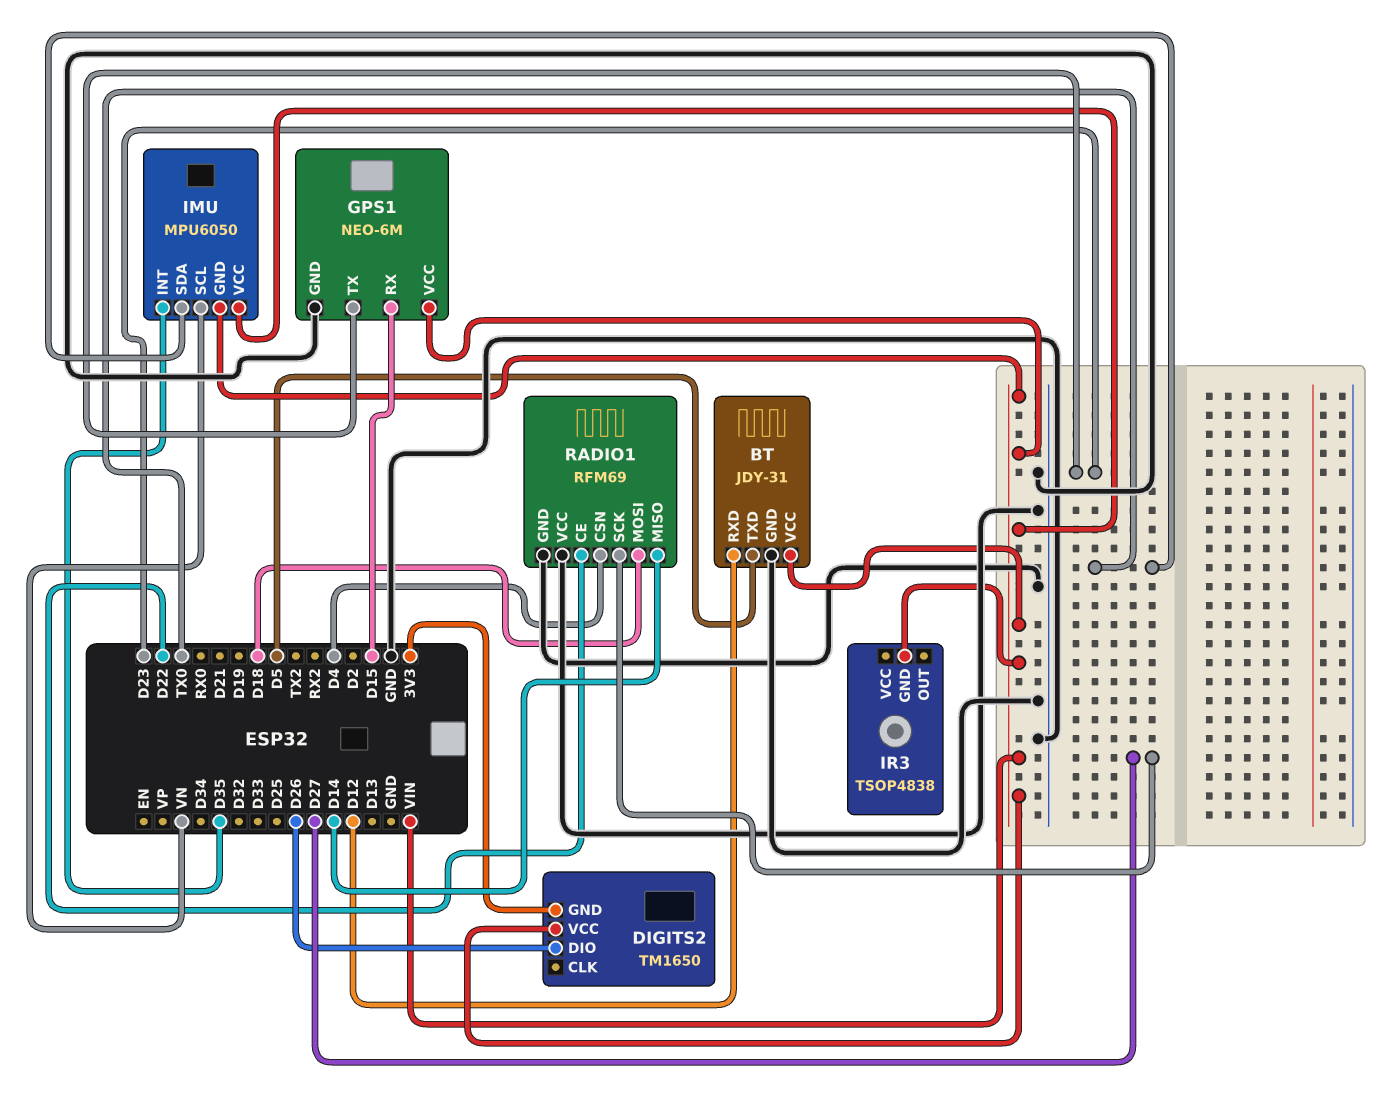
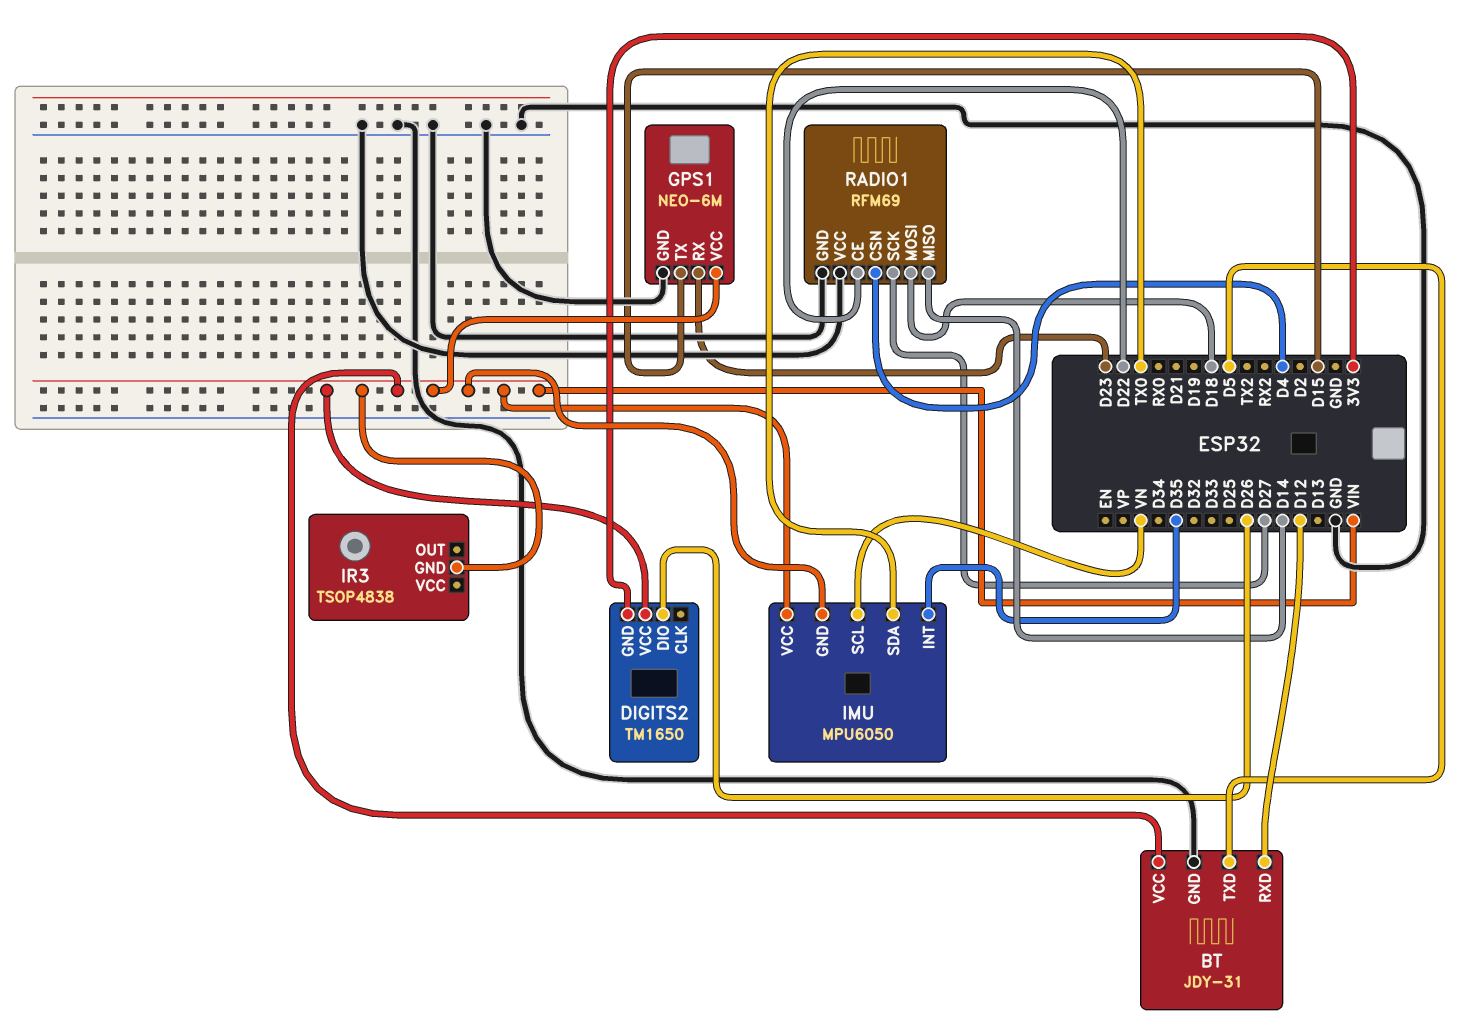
GPS1 pin RX: D15 -> D23
GPS1 pin TX: D23 -> D15

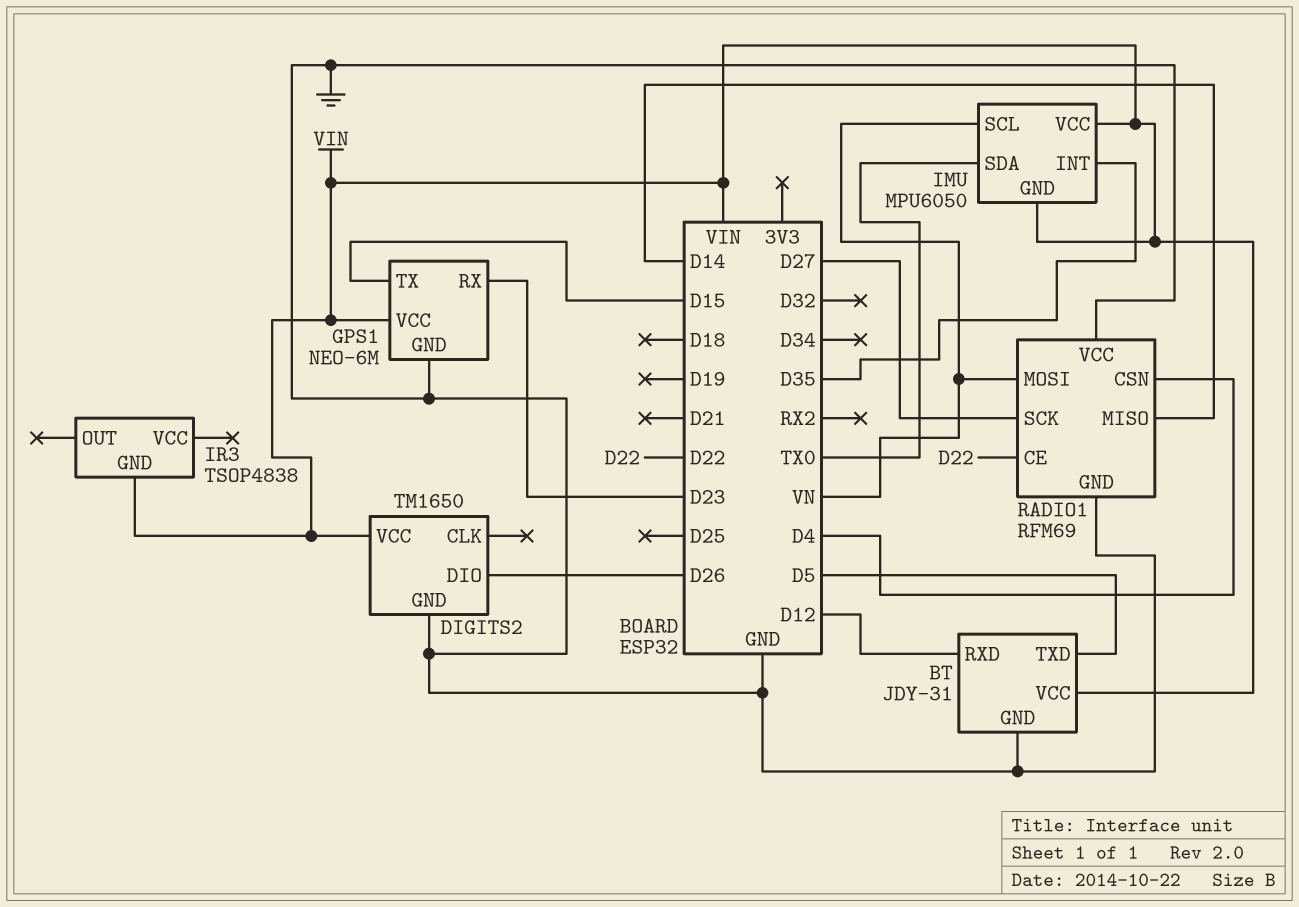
DIGITS2 pin GND: 3V3 -> GND
RADIO1 pin MOSI: D18 -> VN

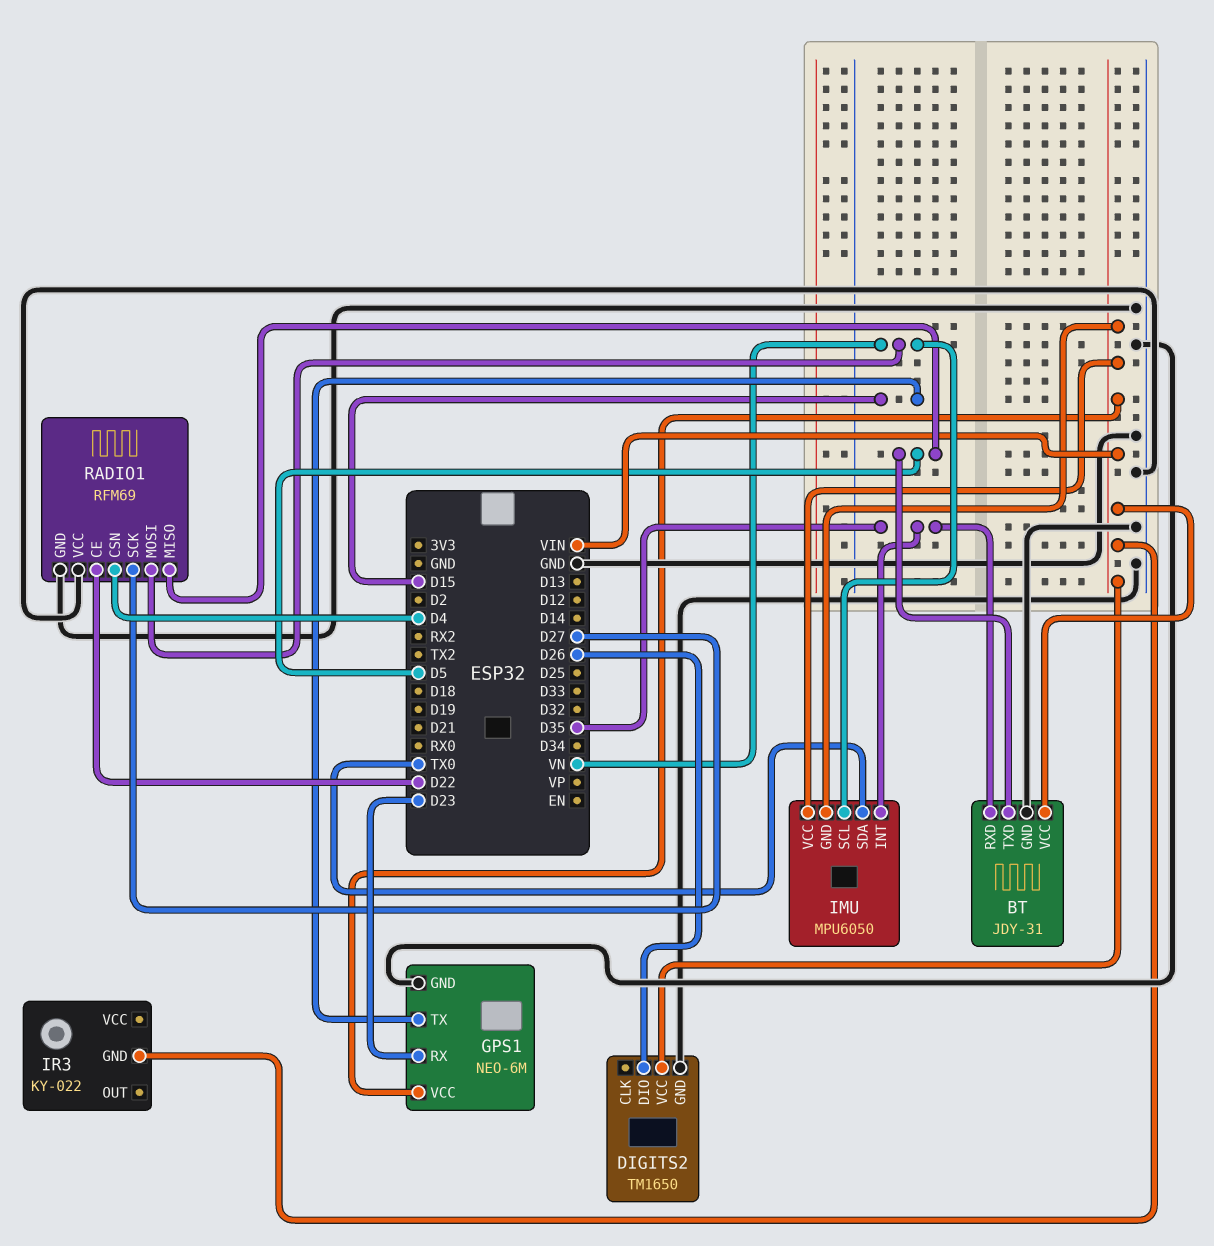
BT pin RXD: D12 -> D35
IR3: TSOP4838 -> KY-022
RADIO1 pin MISO: D14 -> D5

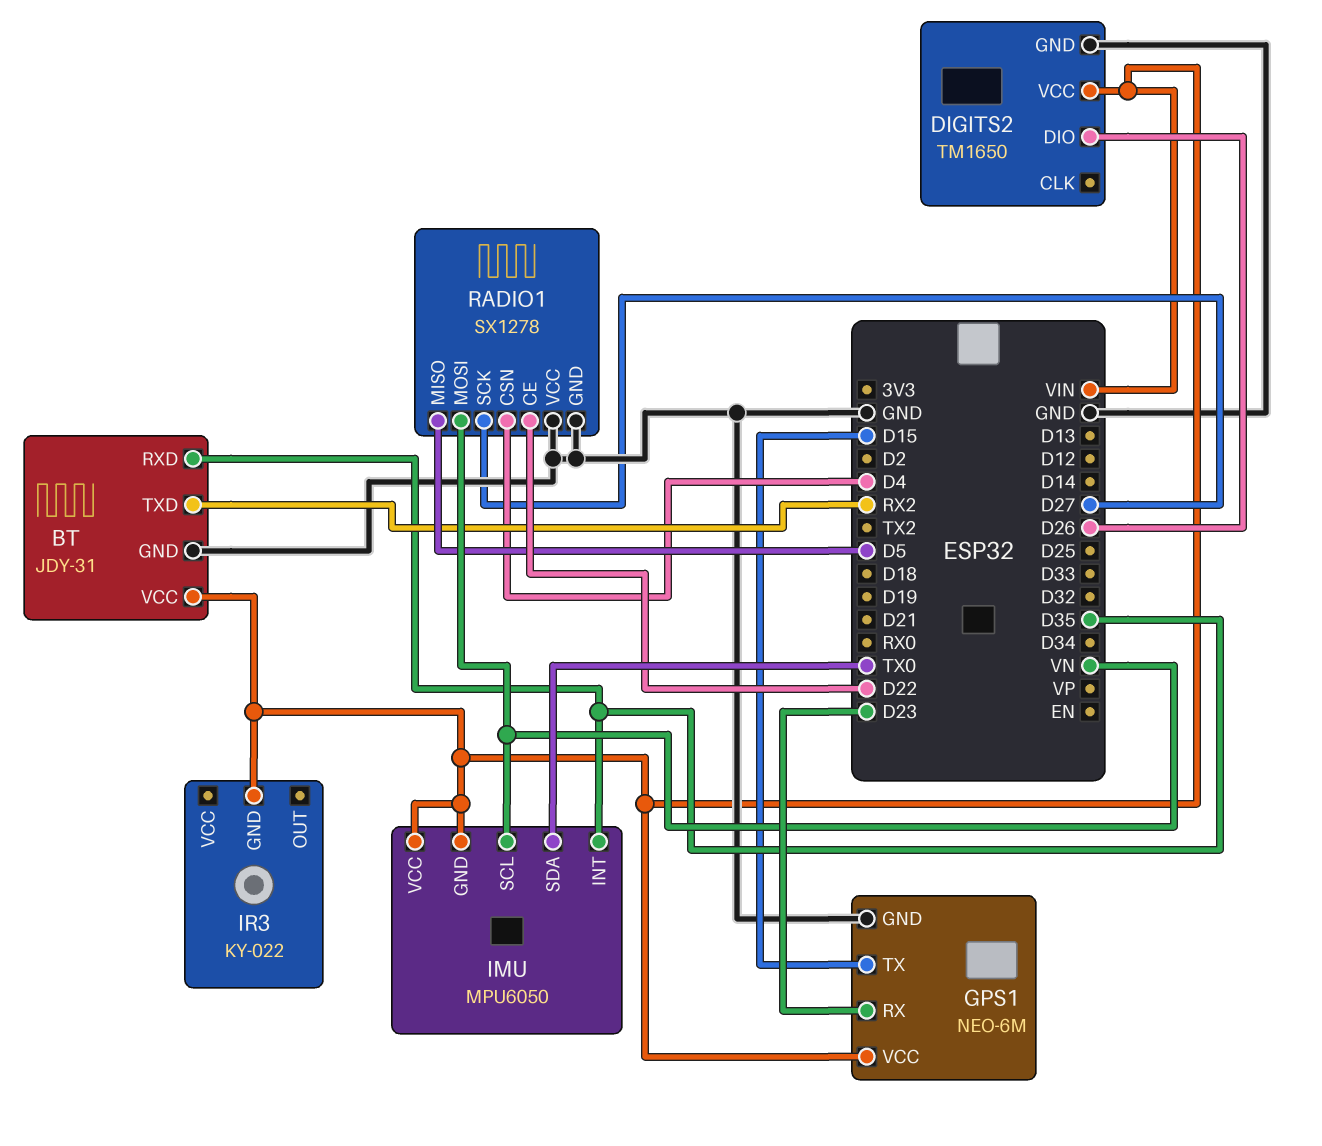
BT pin TXD: D5 -> RX2
RADIO1: RFM69 -> SX1278

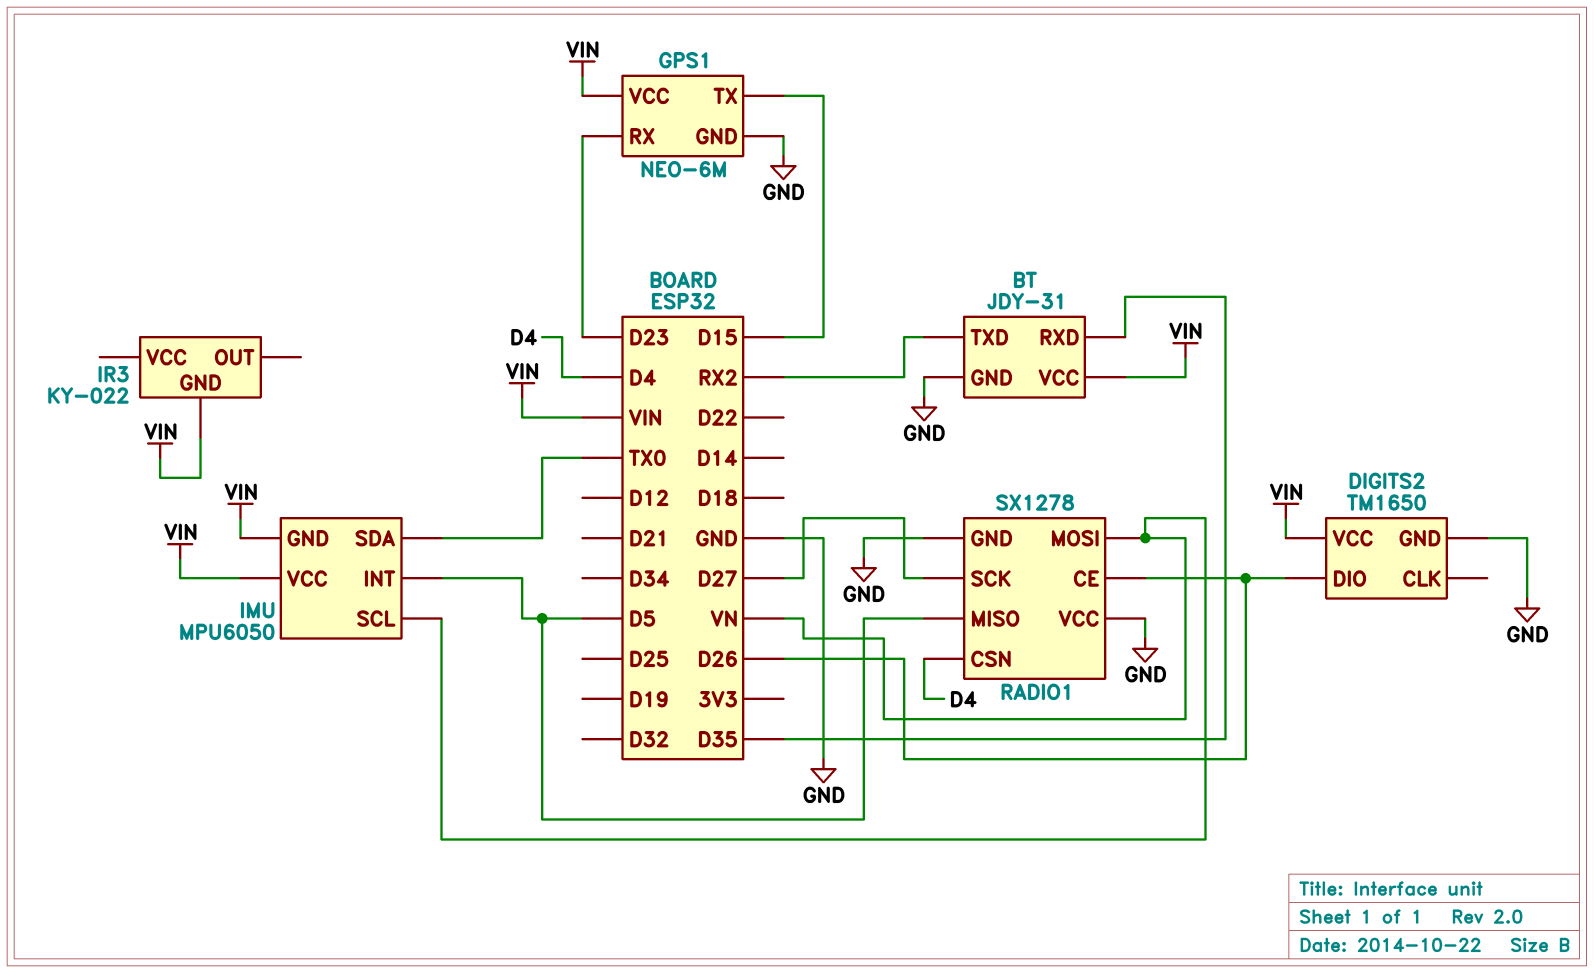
IMU pin INT: D35 -> D5
RADIO1 pin CE: D22 -> D26

